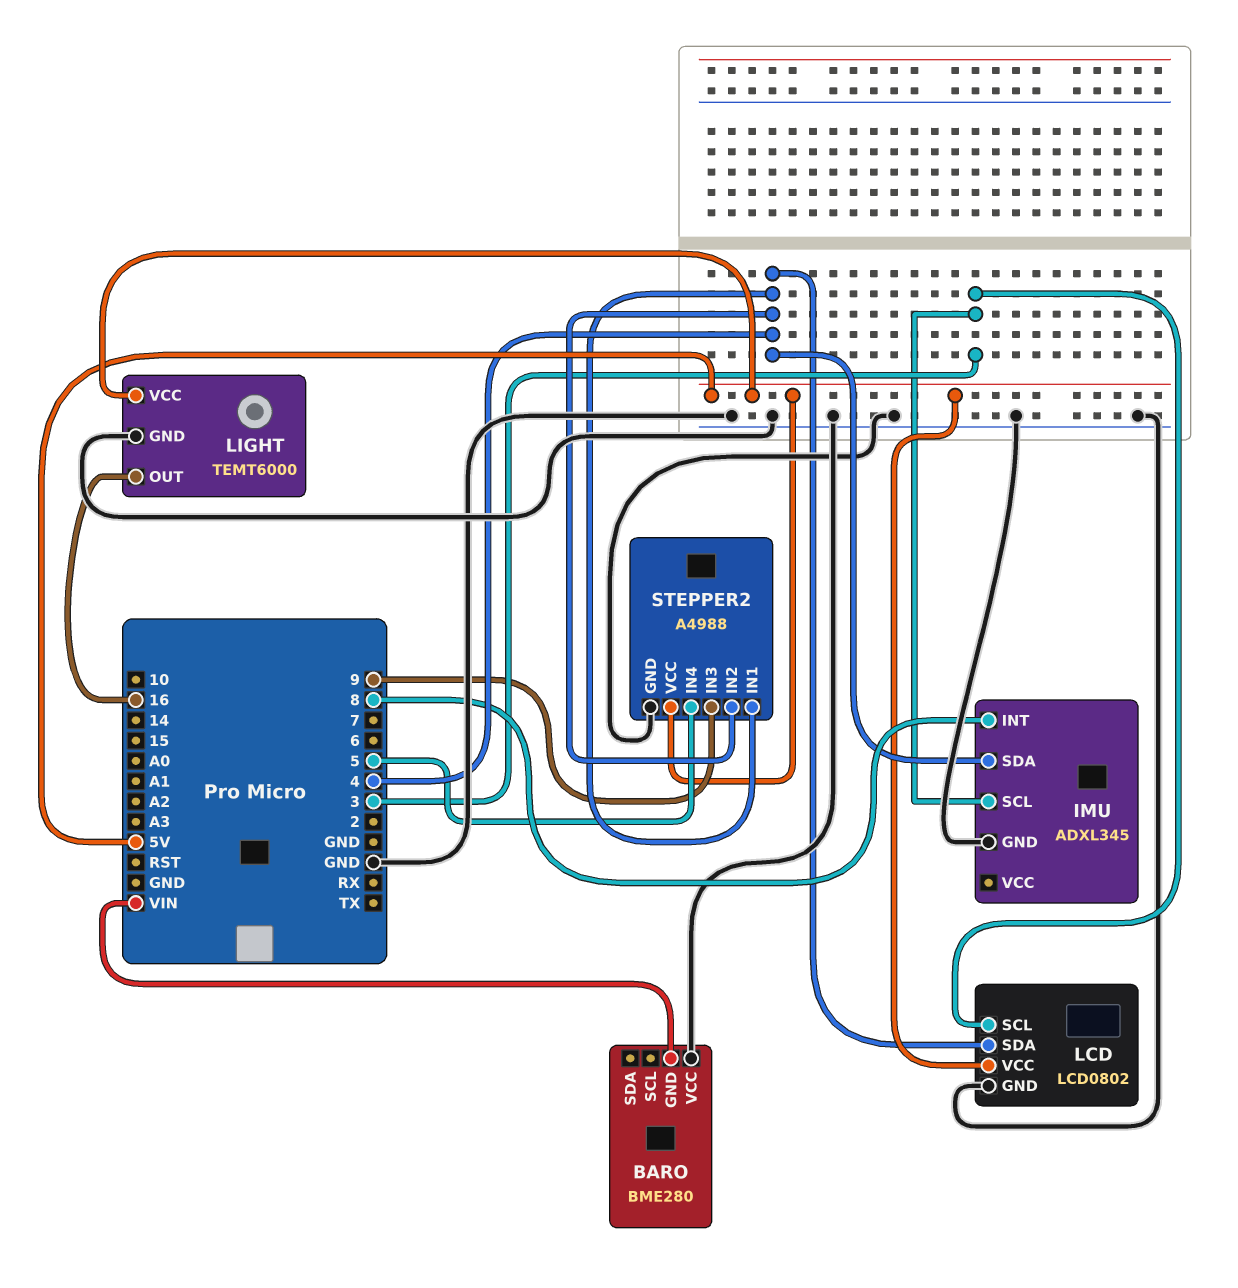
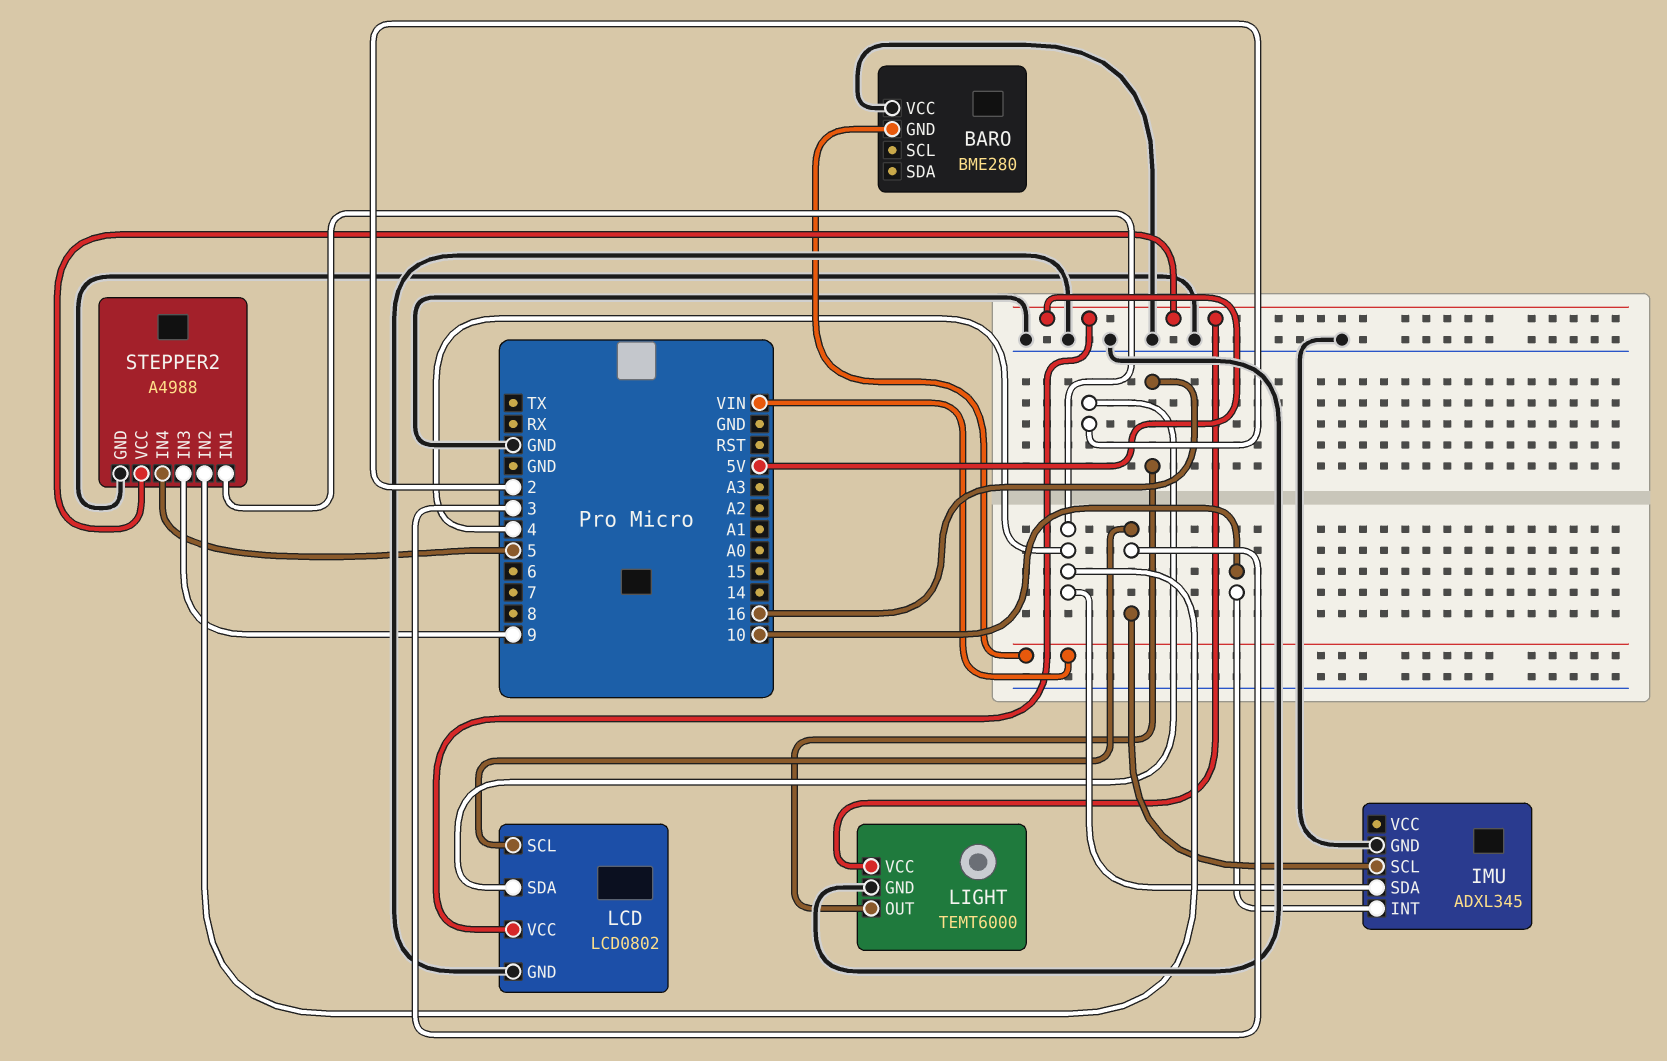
IMU pin INT: 8 -> 10
LCD pin SDA: 4 -> 2

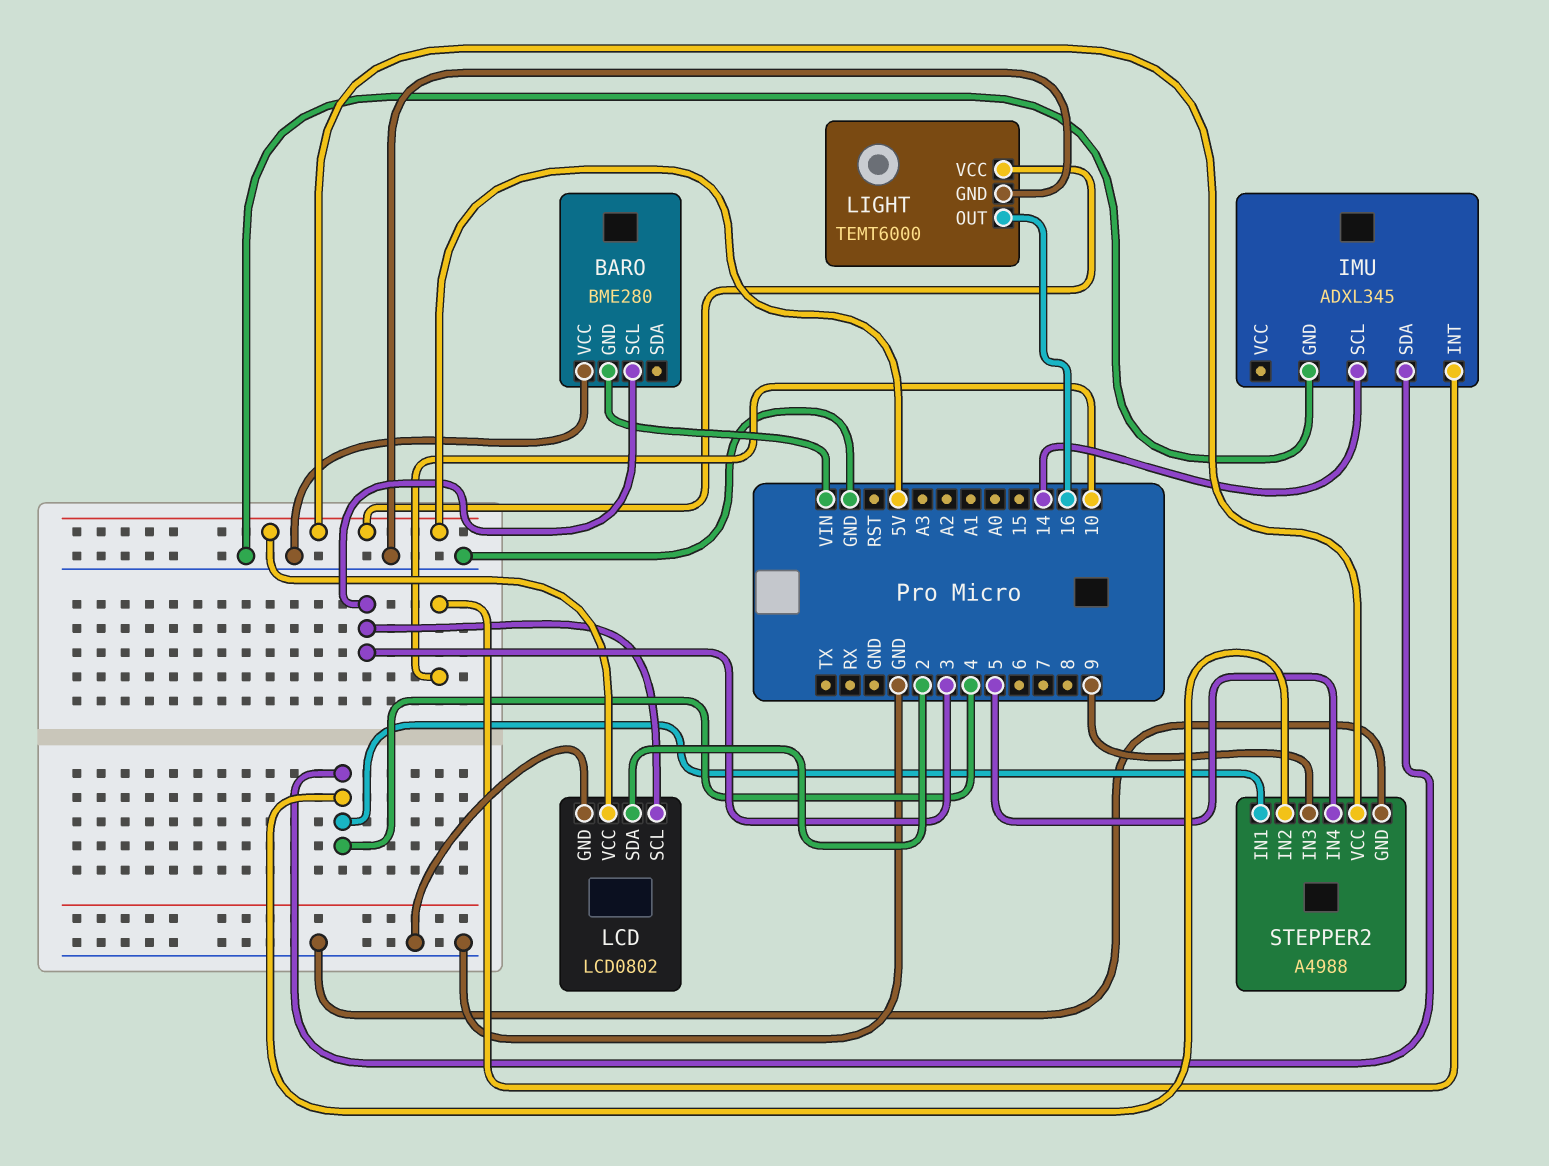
BARO pin SCL: none -> 3
IMU pin SCL: 3 -> 14

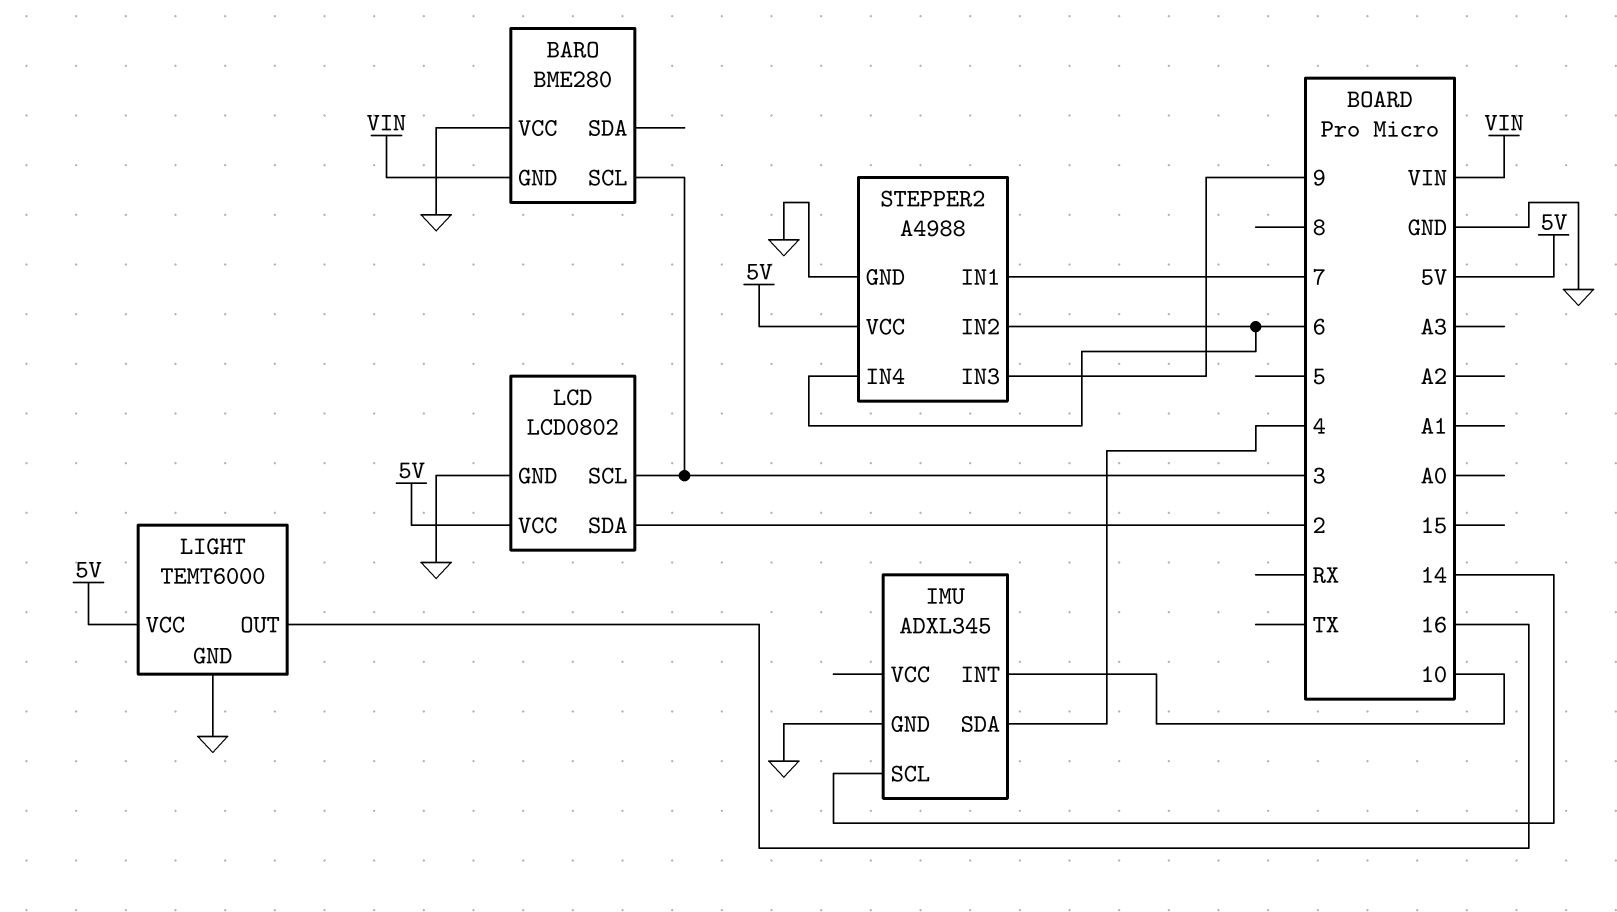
STEPPER2 pin IN1: 4 -> 7
STEPPER2 pin IN2: 4 -> 6
STEPPER2 pin IN4: 5 -> 6

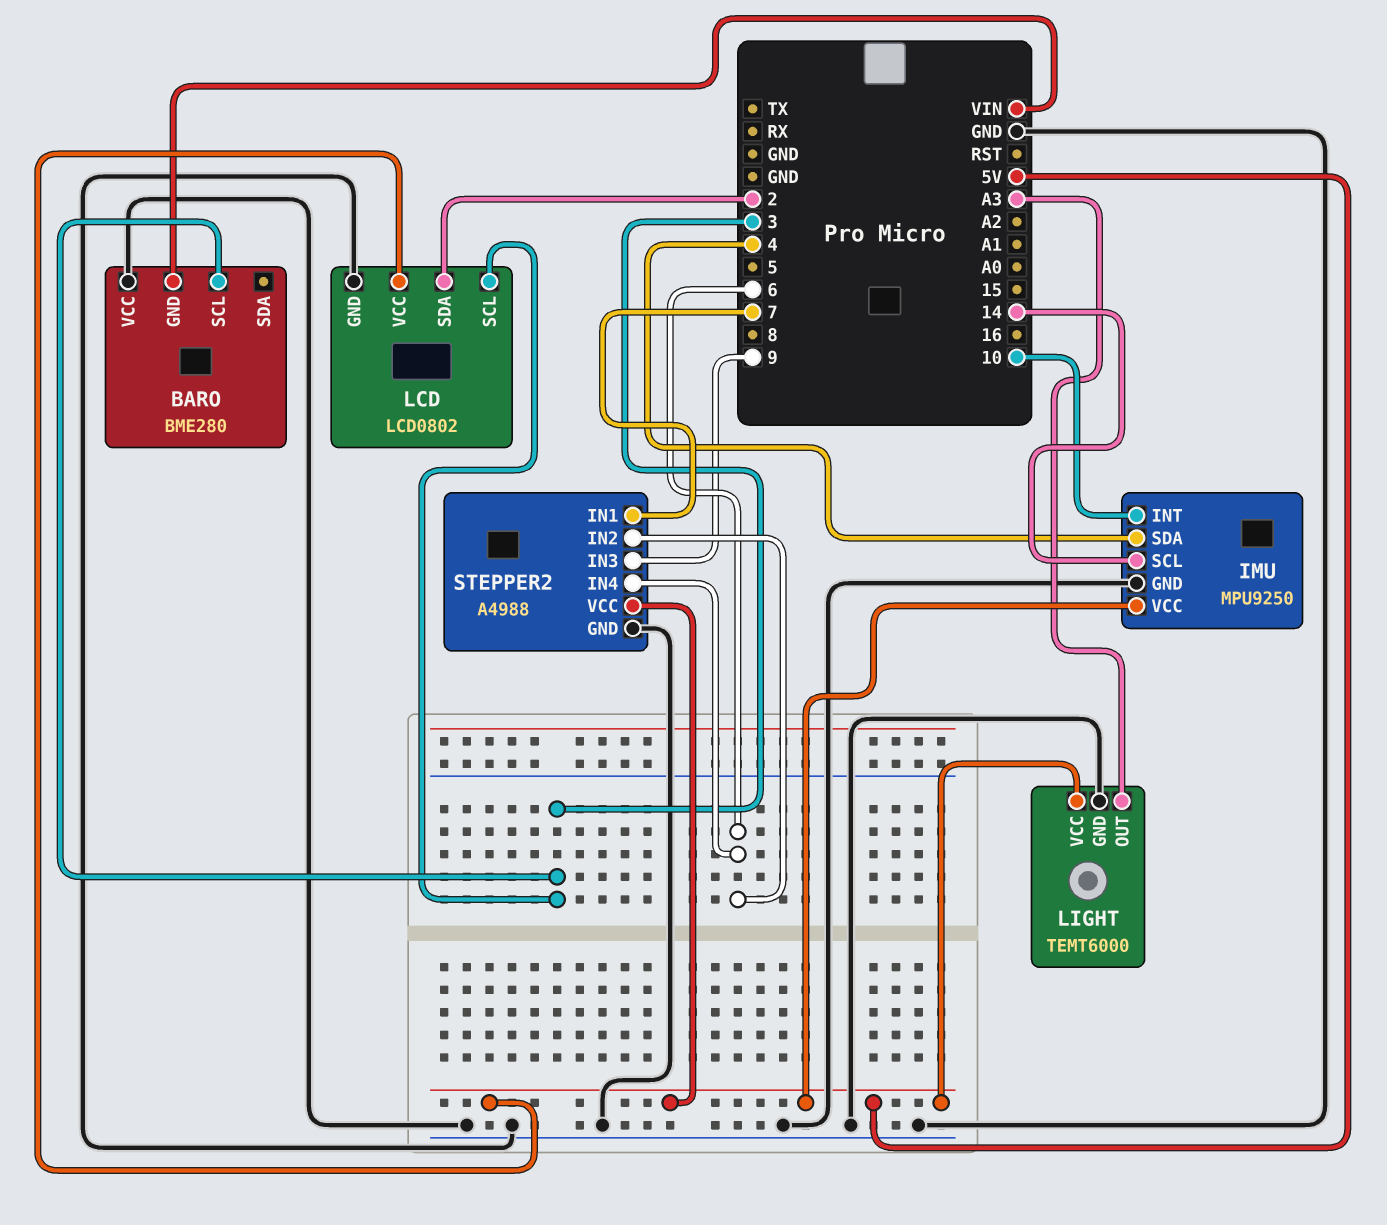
IMU: ADXL345 -> MPU9250
IMU pin VCC: none -> 5V
LIGHT pin OUT: 16 -> A3

